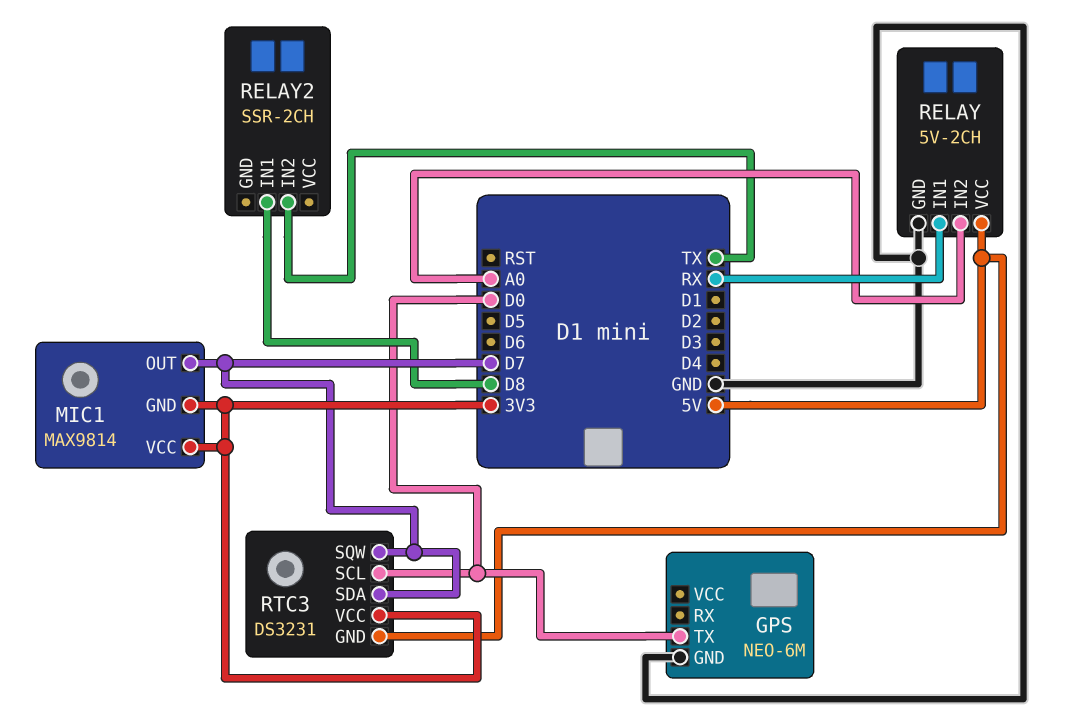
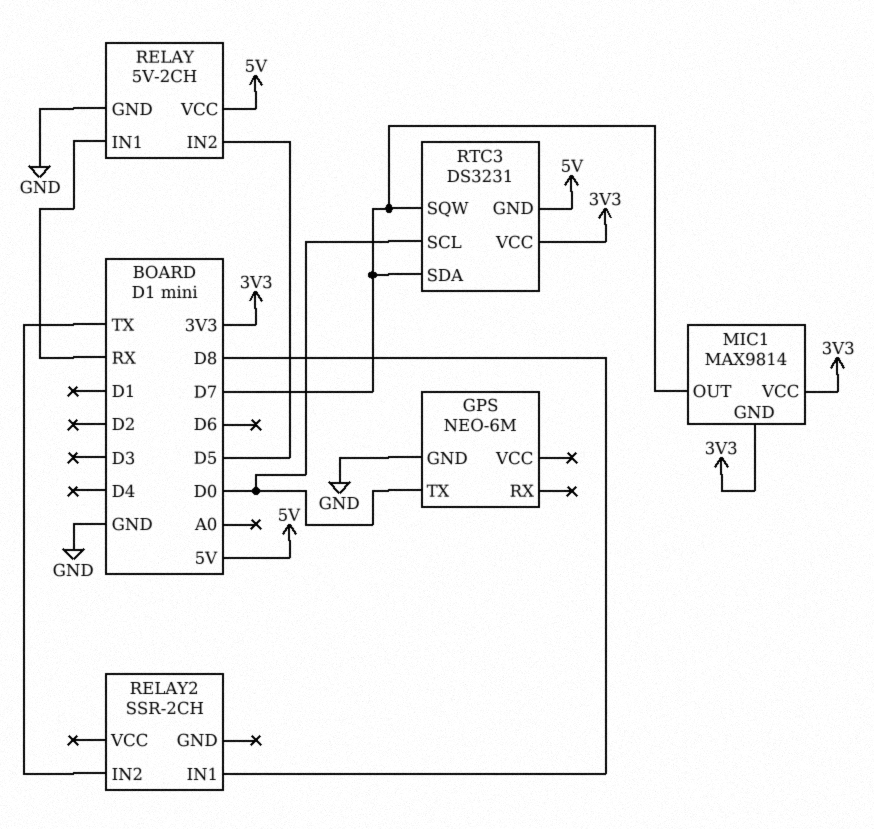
RELAY pin IN2: A0 -> D5

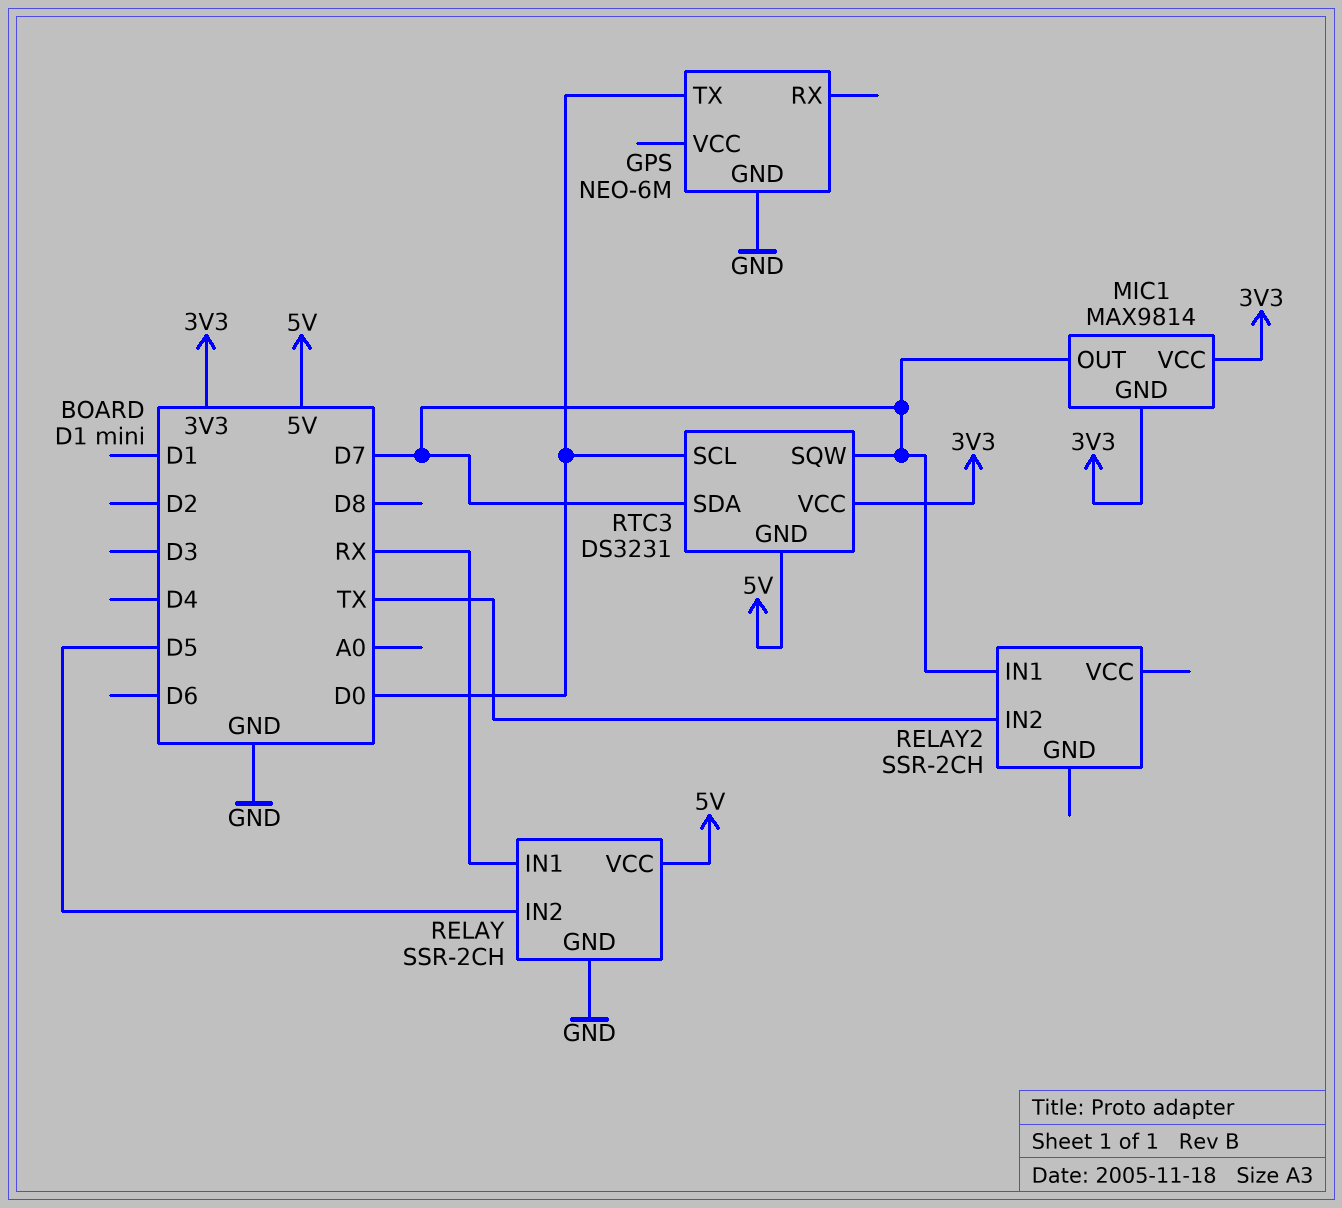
RELAY: 5V-2CH -> SSR-2CH
RELAY2 pin IN1: D8 -> D7

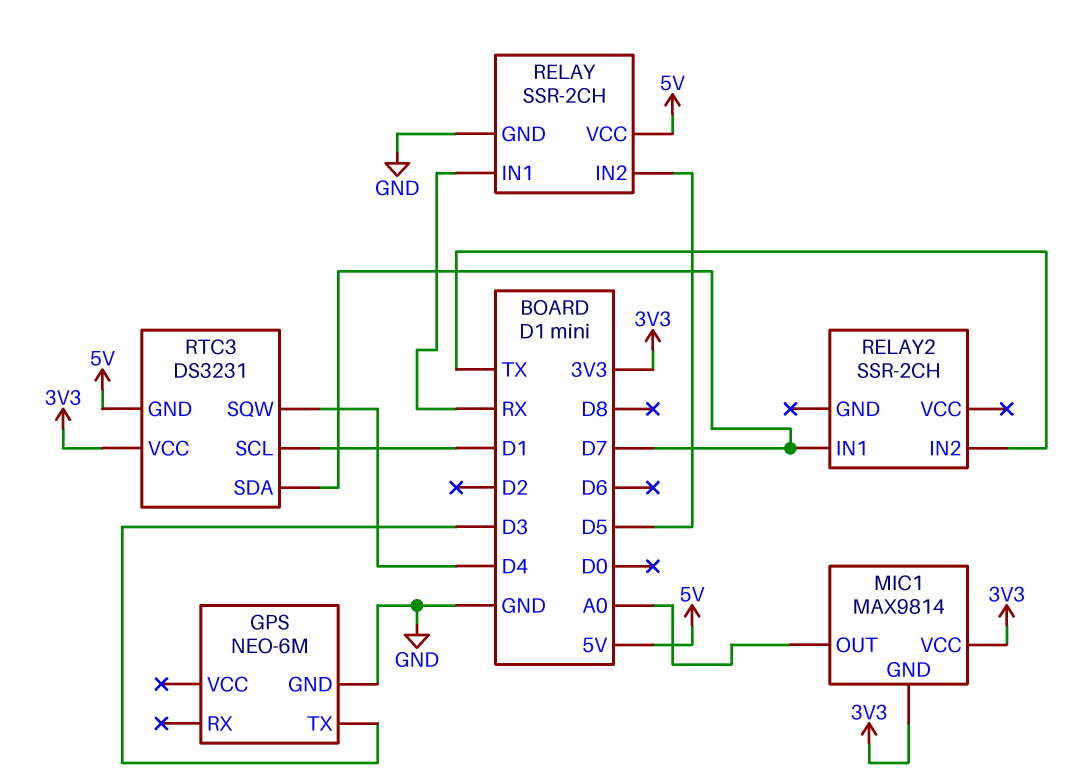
GPS pin TX: D0 -> D3
MIC1 pin OUT: D7 -> A0
RTC3 pin SCL: D0 -> D1
RTC3 pin SQW: D7 -> D4

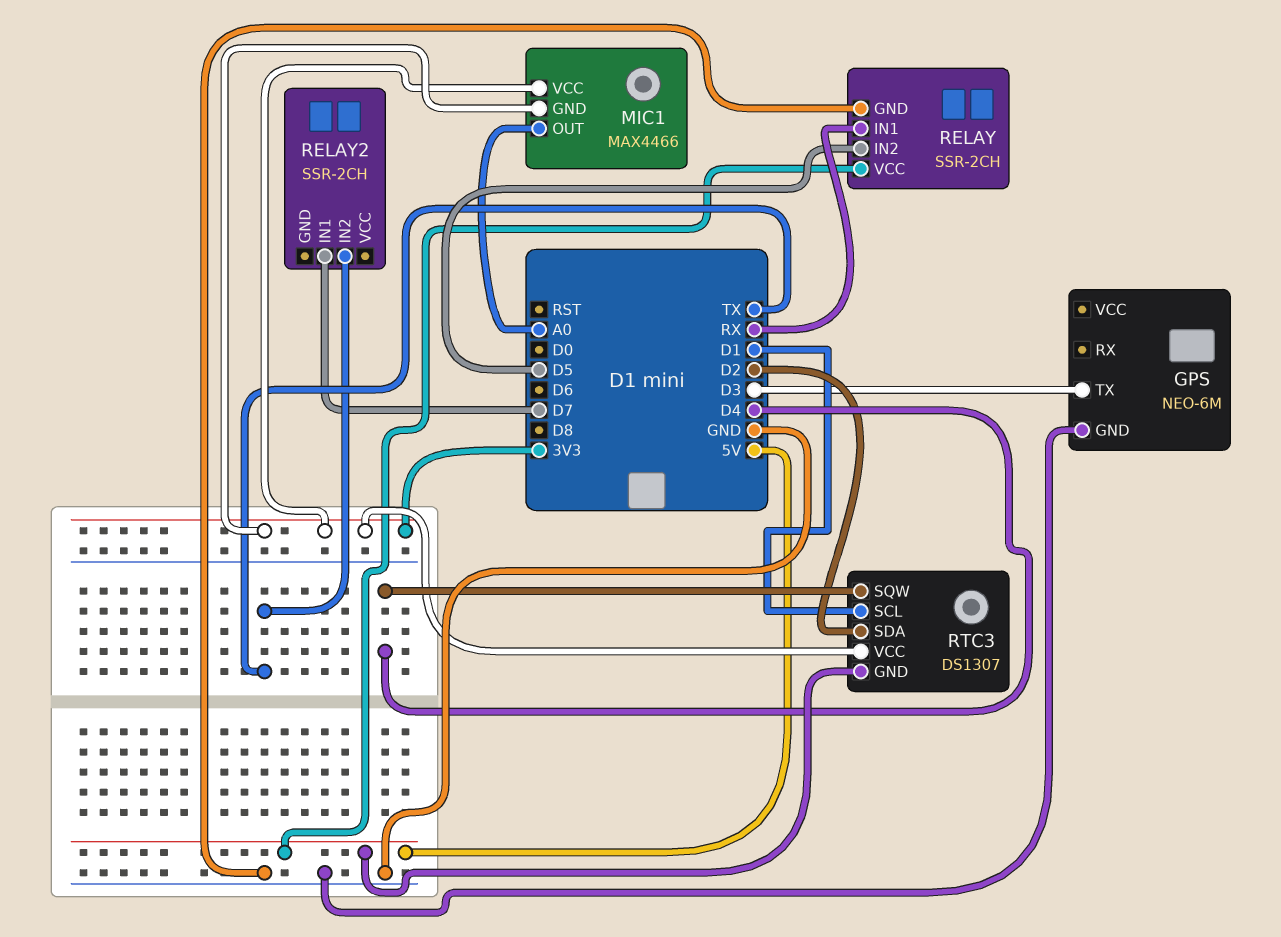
MIC1: MAX9814 -> MAX4466
RTC3: DS3231 -> DS1307
RTC3 pin SDA: D7 -> D2

